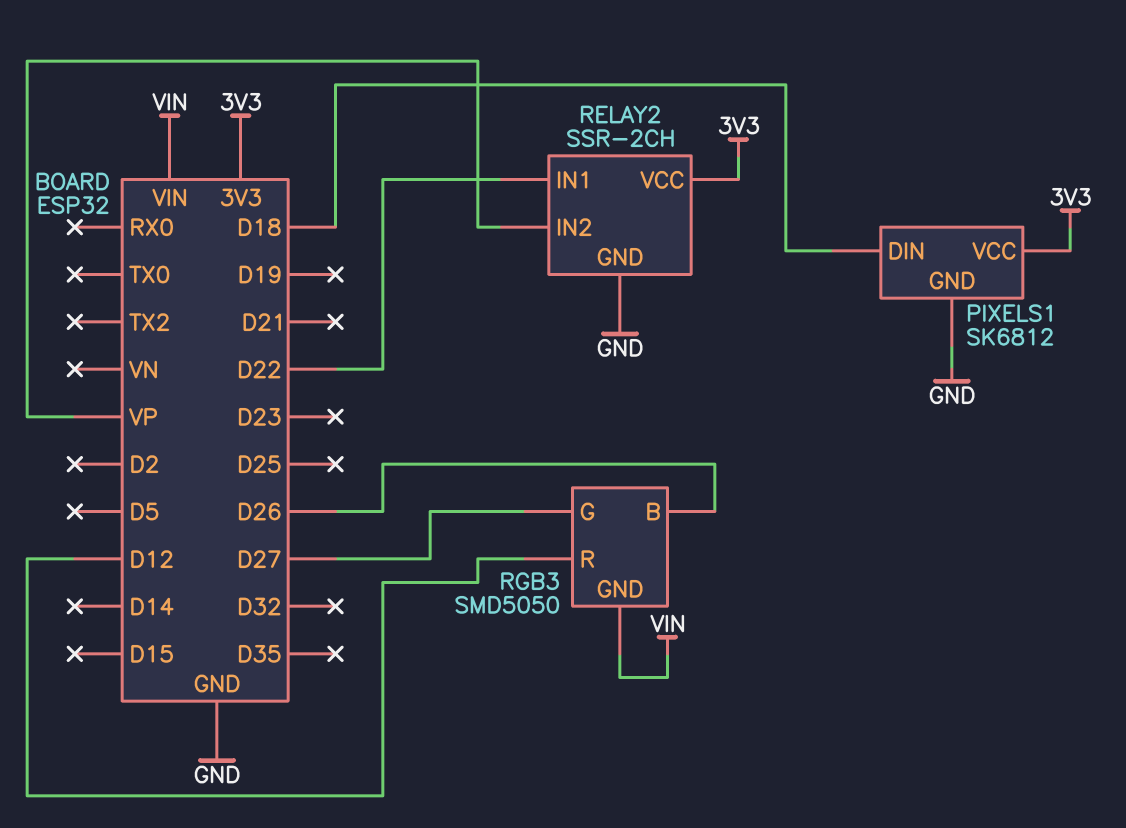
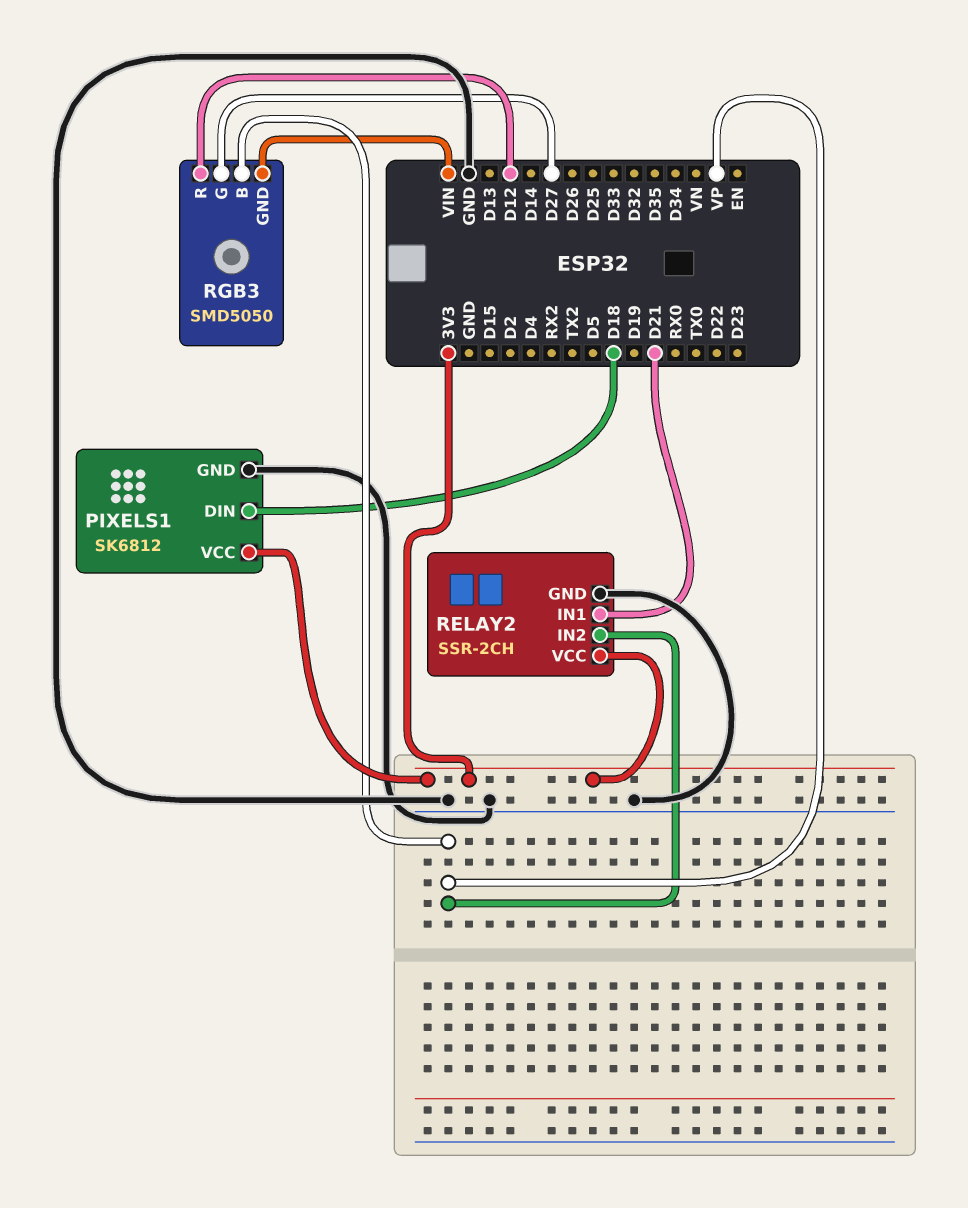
RELAY2 pin IN1: D22 -> D21
RGB3 pin B: D26 -> VP

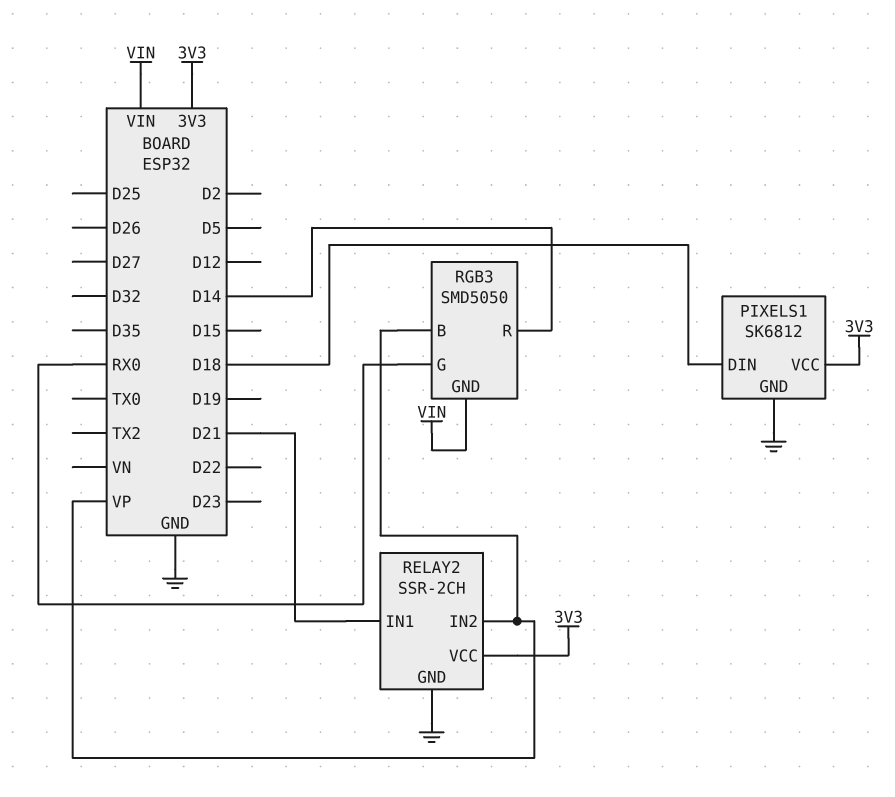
RGB3 pin G: D27 -> RX0
RGB3 pin R: D12 -> D14

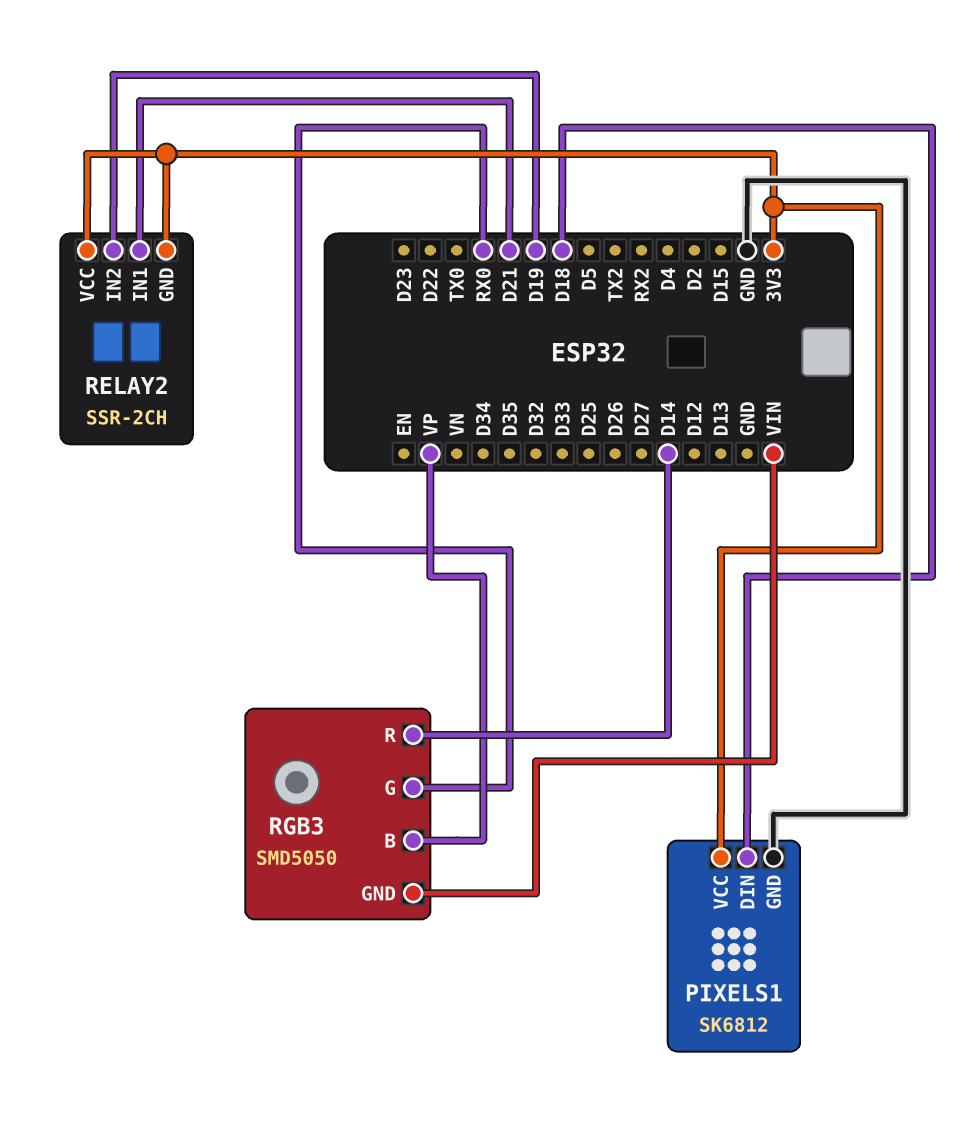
RELAY2 pin GND: GND -> 3V3
RELAY2 pin IN2: VP -> D19

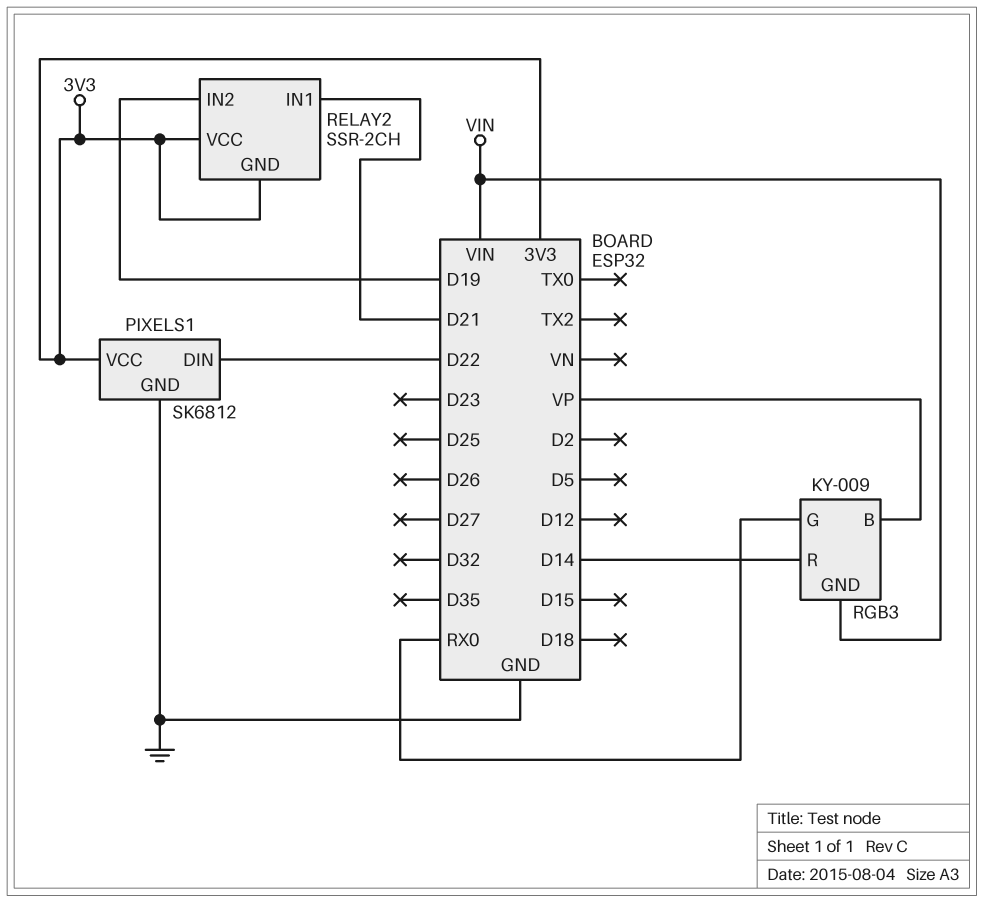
PIXELS1 pin DIN: D18 -> D22
RGB3: SMD5050 -> KY-009

